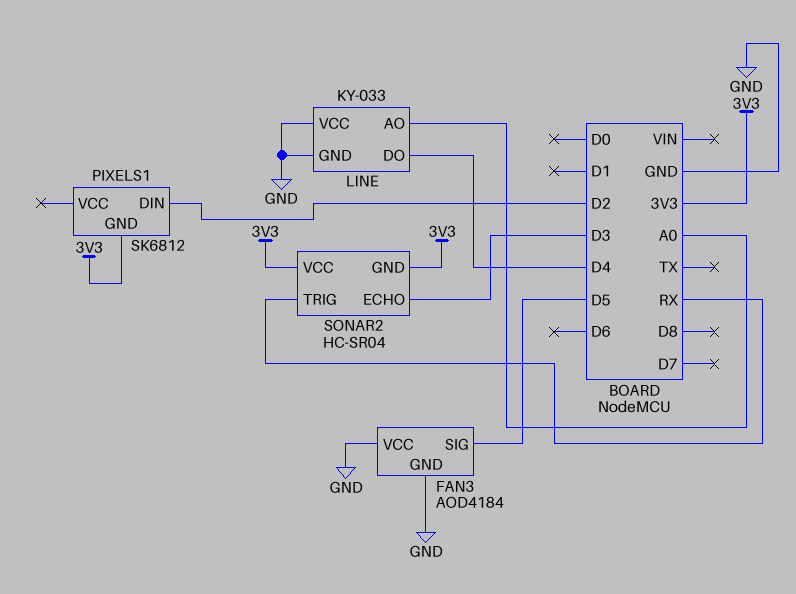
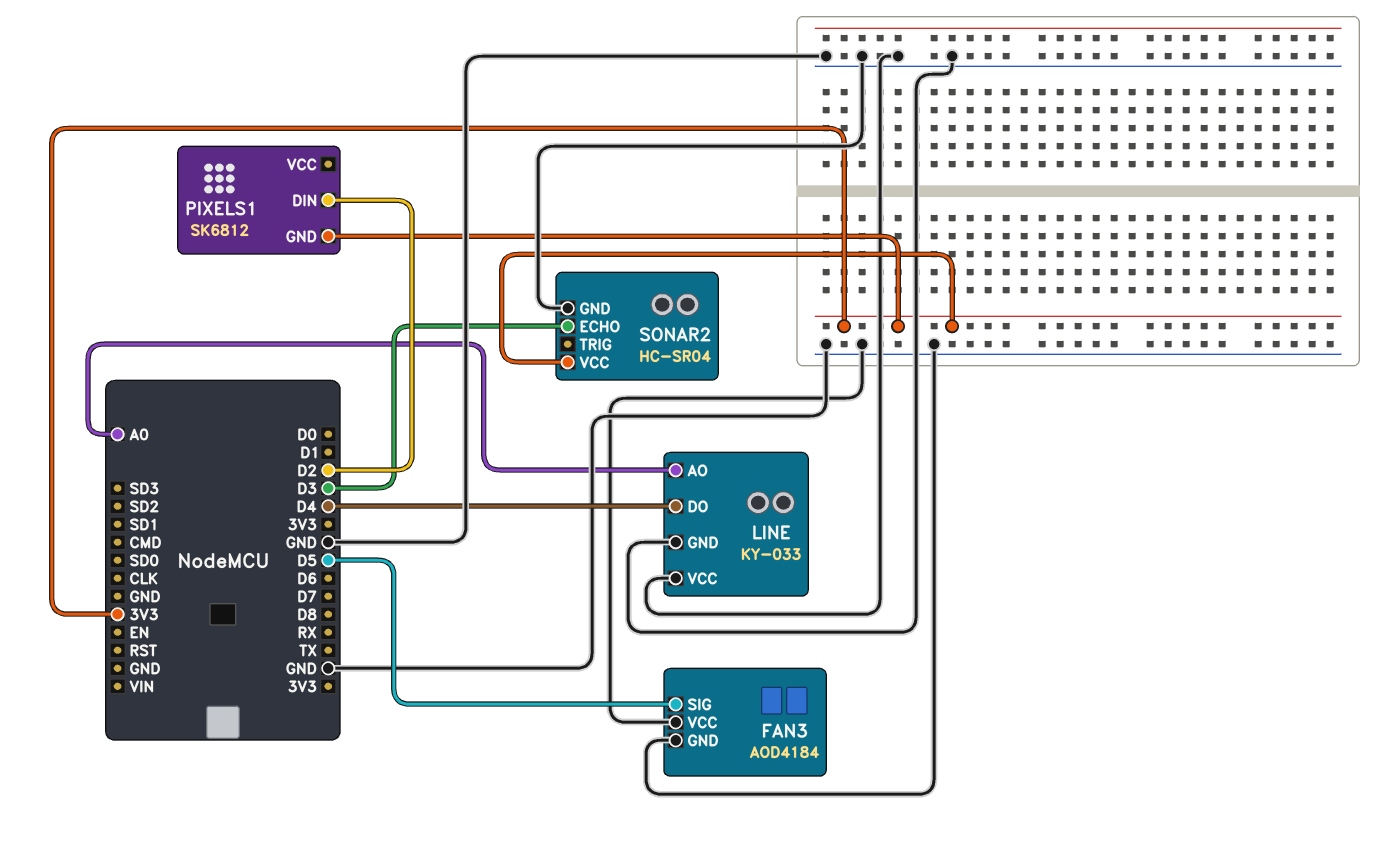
SONAR2 pin GND: 3V3 -> GND
SONAR2 pin TRIG: RX -> none

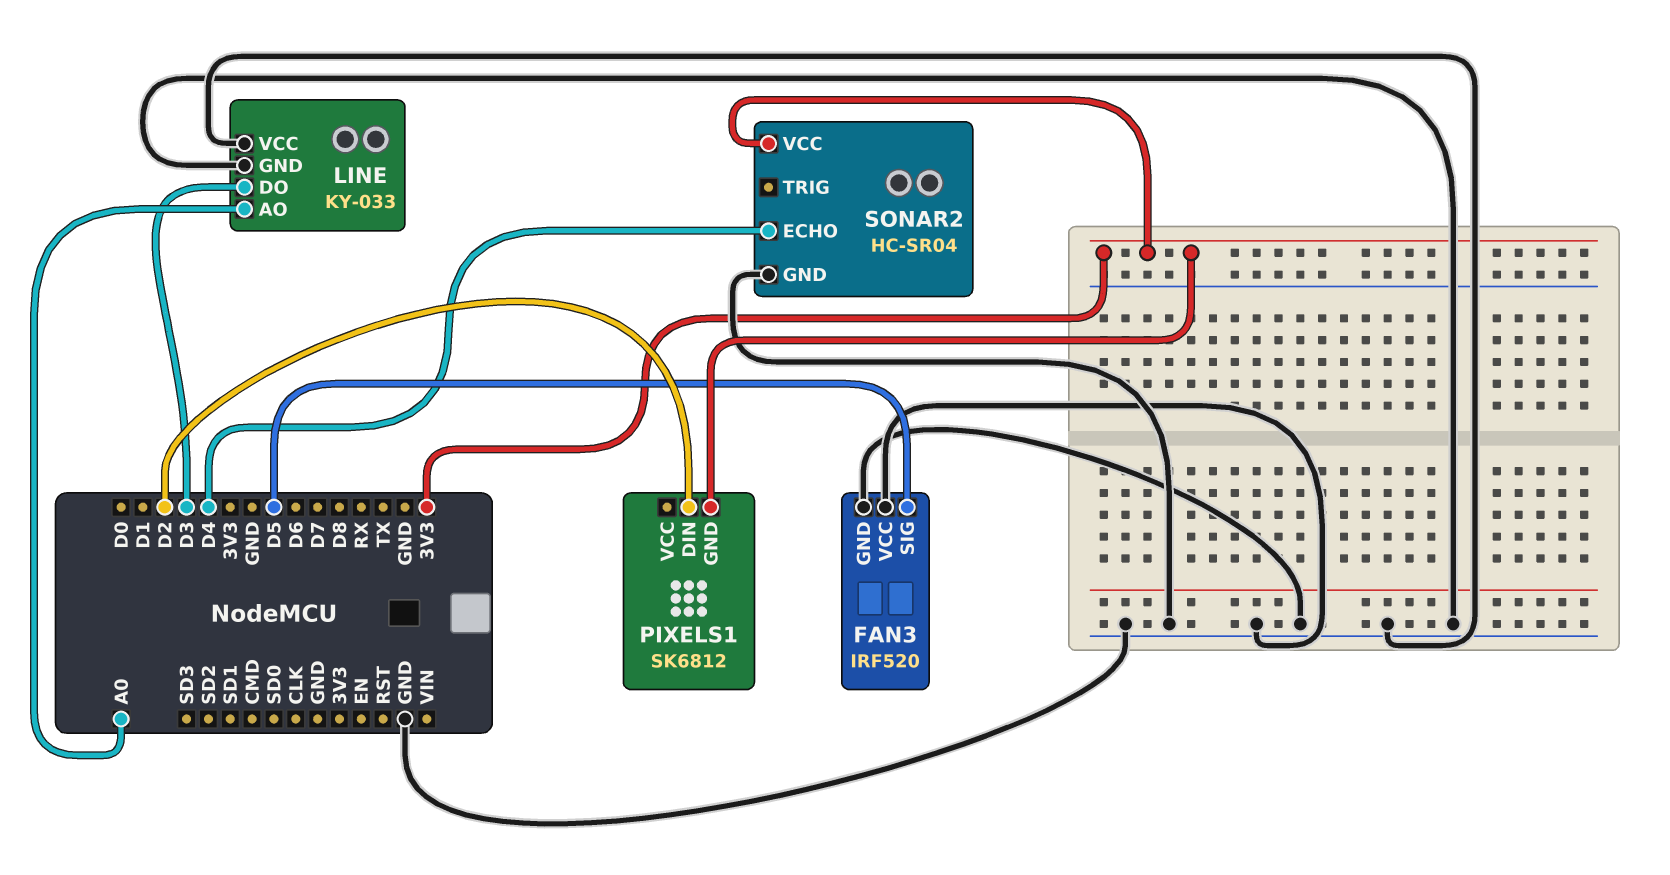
FAN3: AOD4184 -> IRF520
LINE pin DO: D4 -> D3
SONAR2 pin ECHO: D3 -> D4

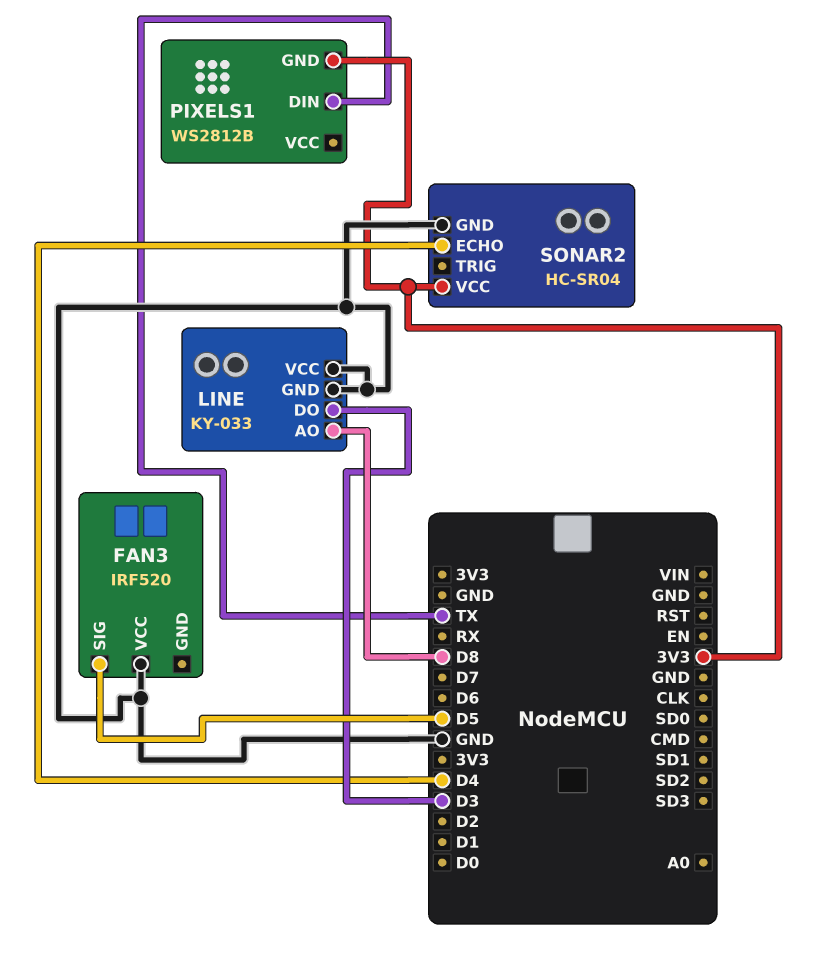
FAN3 pin GND: GND -> none
LINE pin AO: A0 -> D8
PIXELS1: SK6812 -> WS2812B
PIXELS1 pin DIN: D2 -> TX

